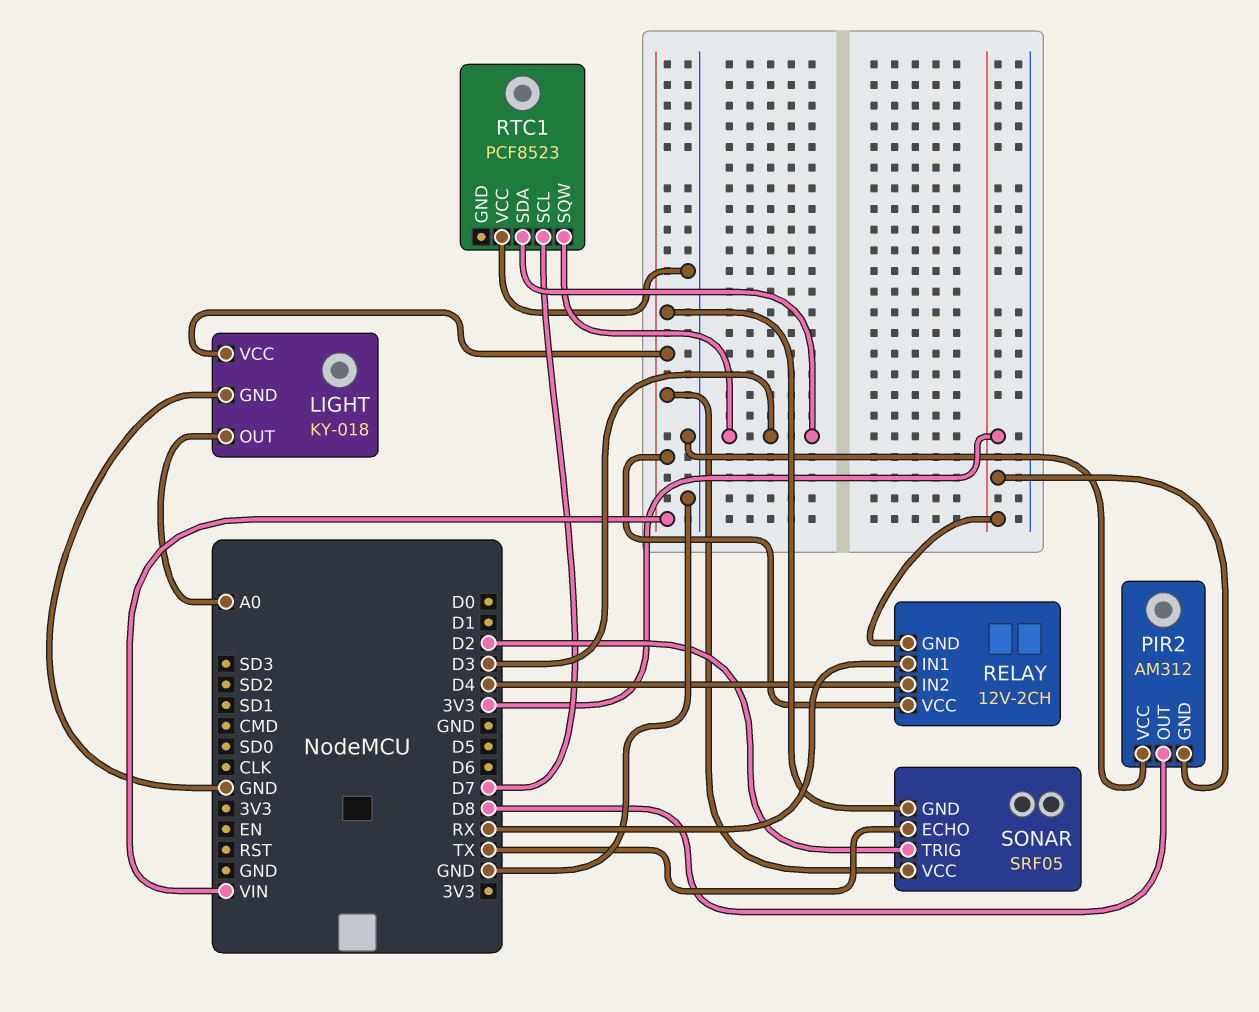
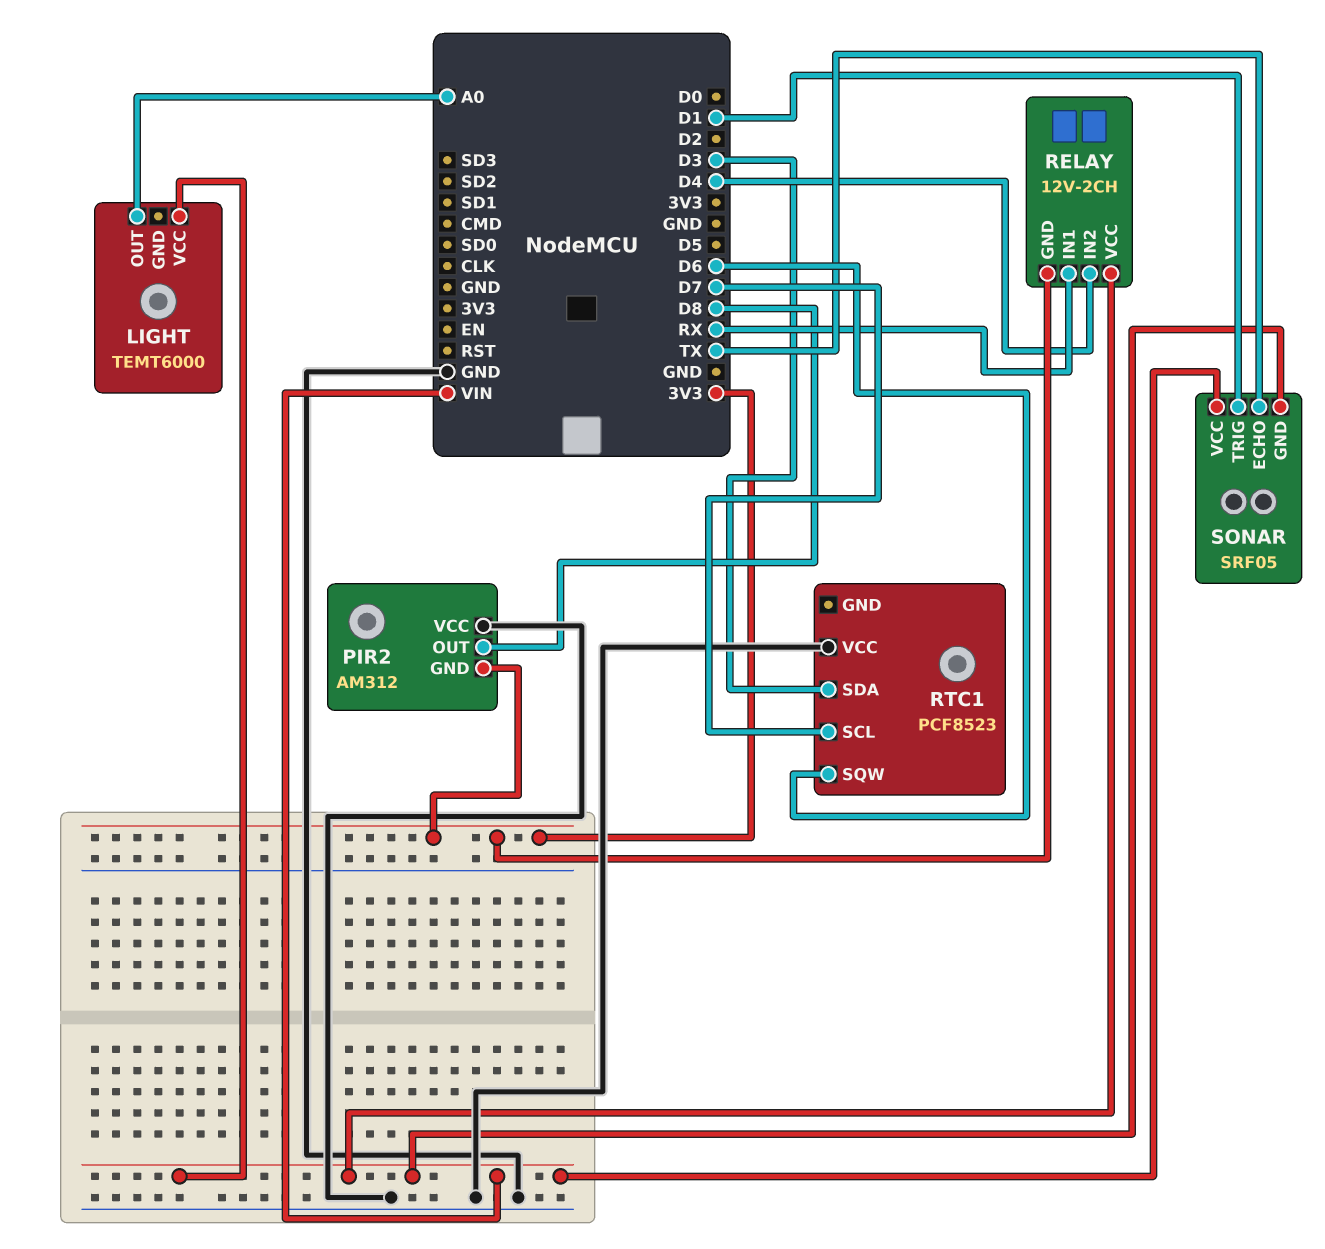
LIGHT: KY-018 -> TEMT6000
LIGHT pin GND: GND -> none
RTC1 pin SQW: D3 -> D6
SONAR pin TRIG: D2 -> D1

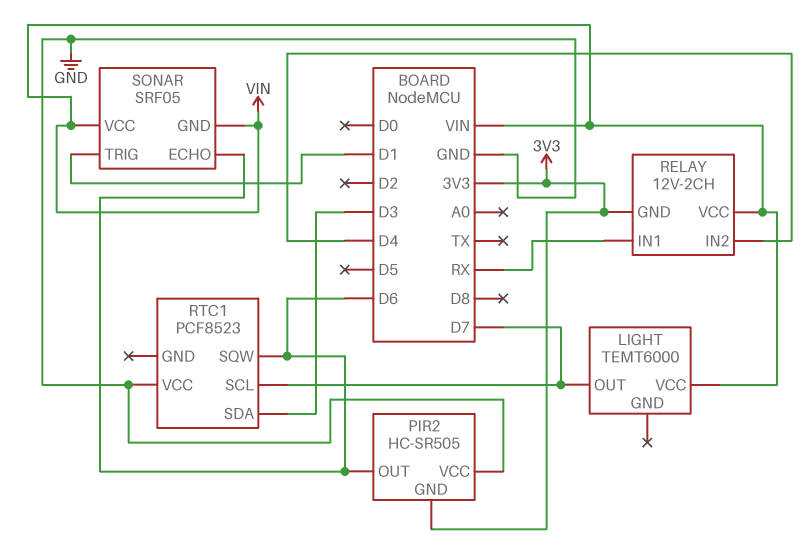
LIGHT pin OUT: A0 -> D7
PIR2: AM312 -> HC-SR505
PIR2 pin OUT: D8 -> D6
SONAR pin ECHO: TX -> D6

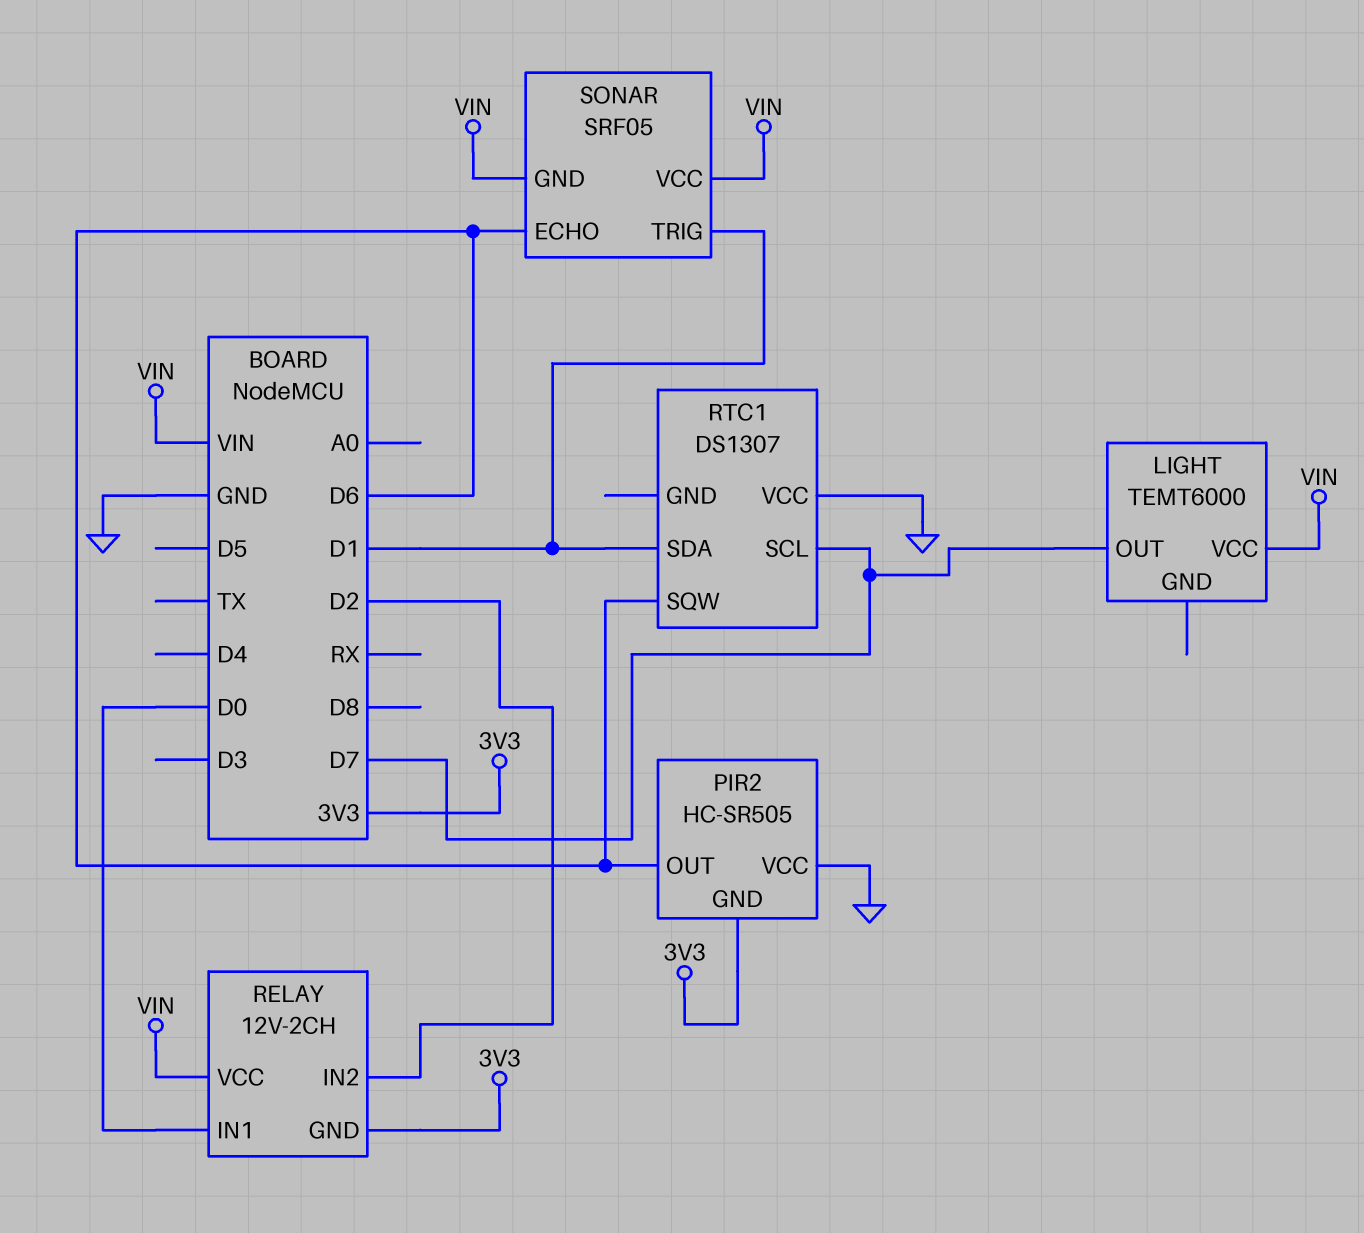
RELAY pin IN1: RX -> D0
RELAY pin IN2: D4 -> D2
RTC1: PCF8523 -> DS1307
RTC1 pin SDA: D3 -> D1

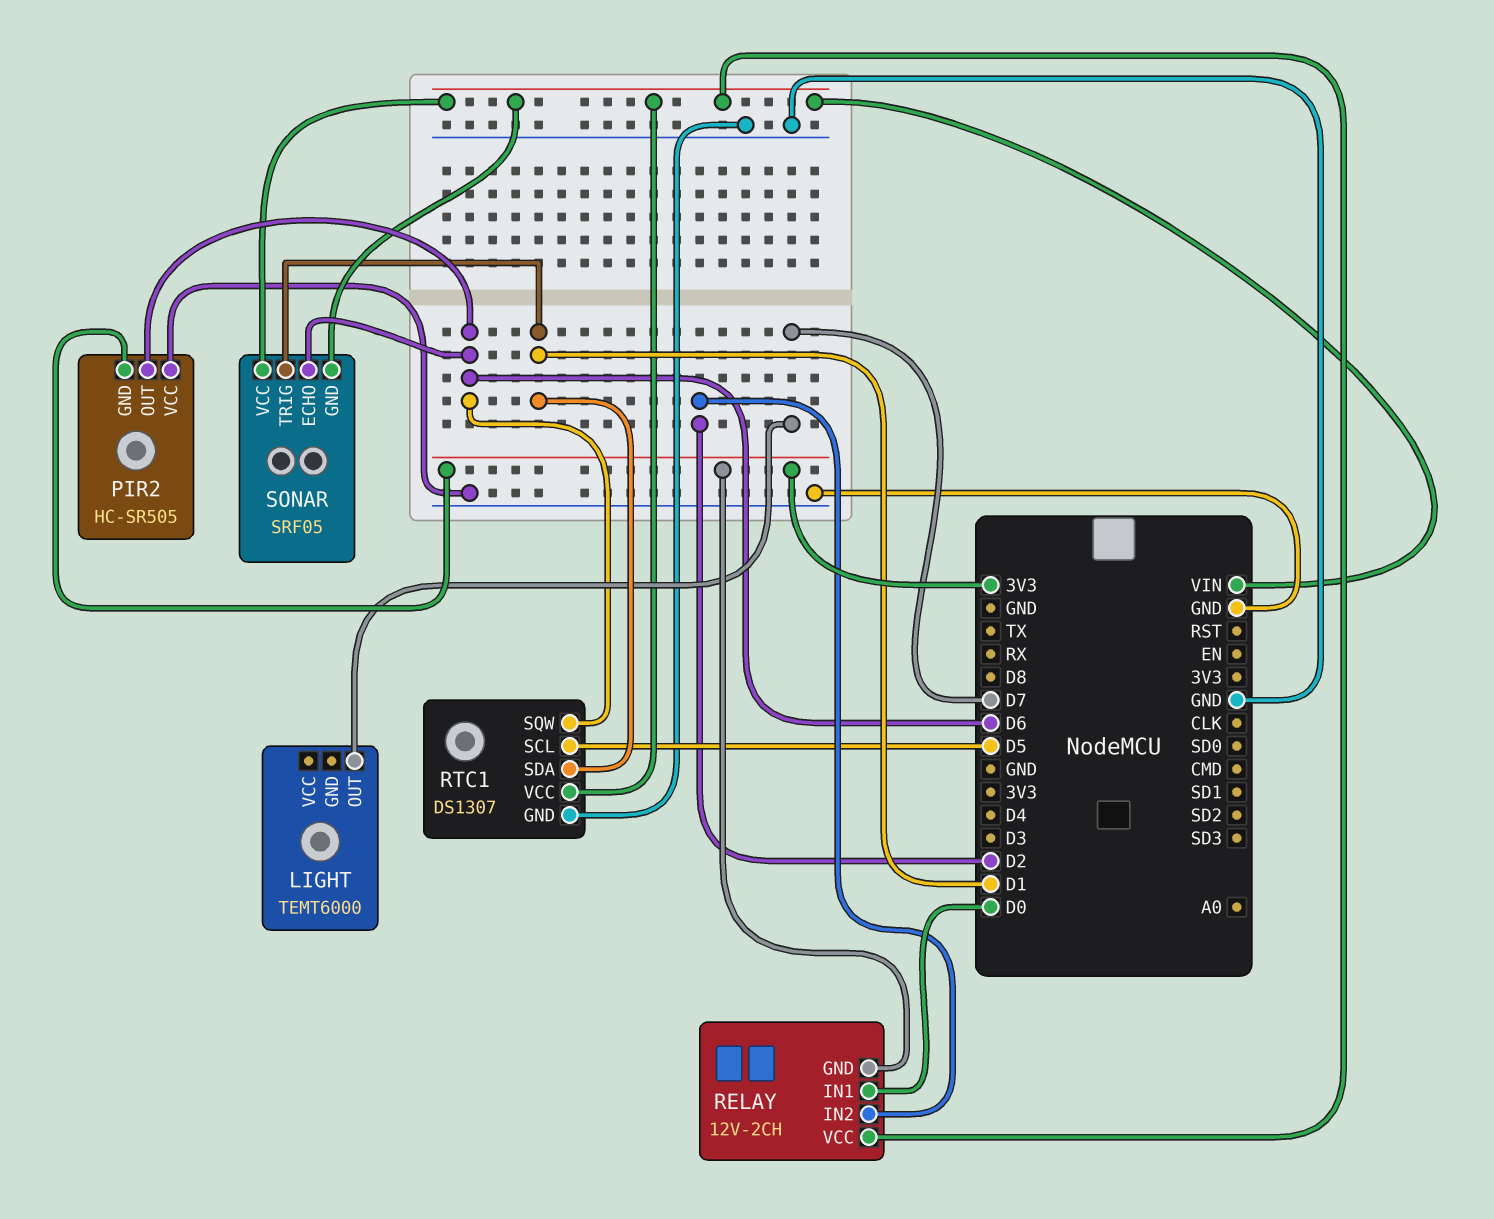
LIGHT pin VCC: VIN -> none
RTC1 pin GND: none -> GND
RTC1 pin SCL: D7 -> D5
RTC1 pin VCC: GND -> VIN

